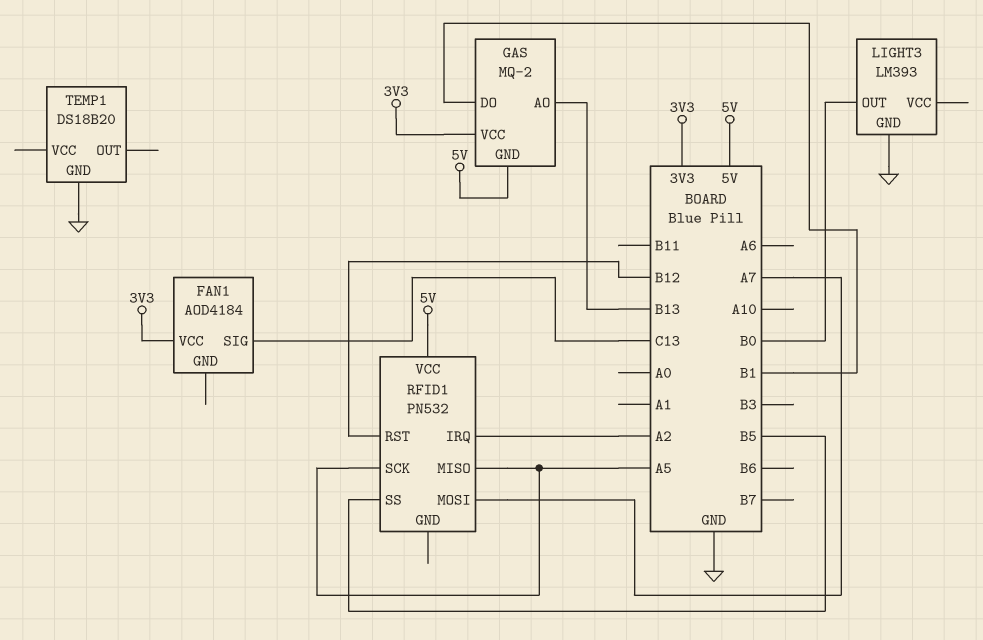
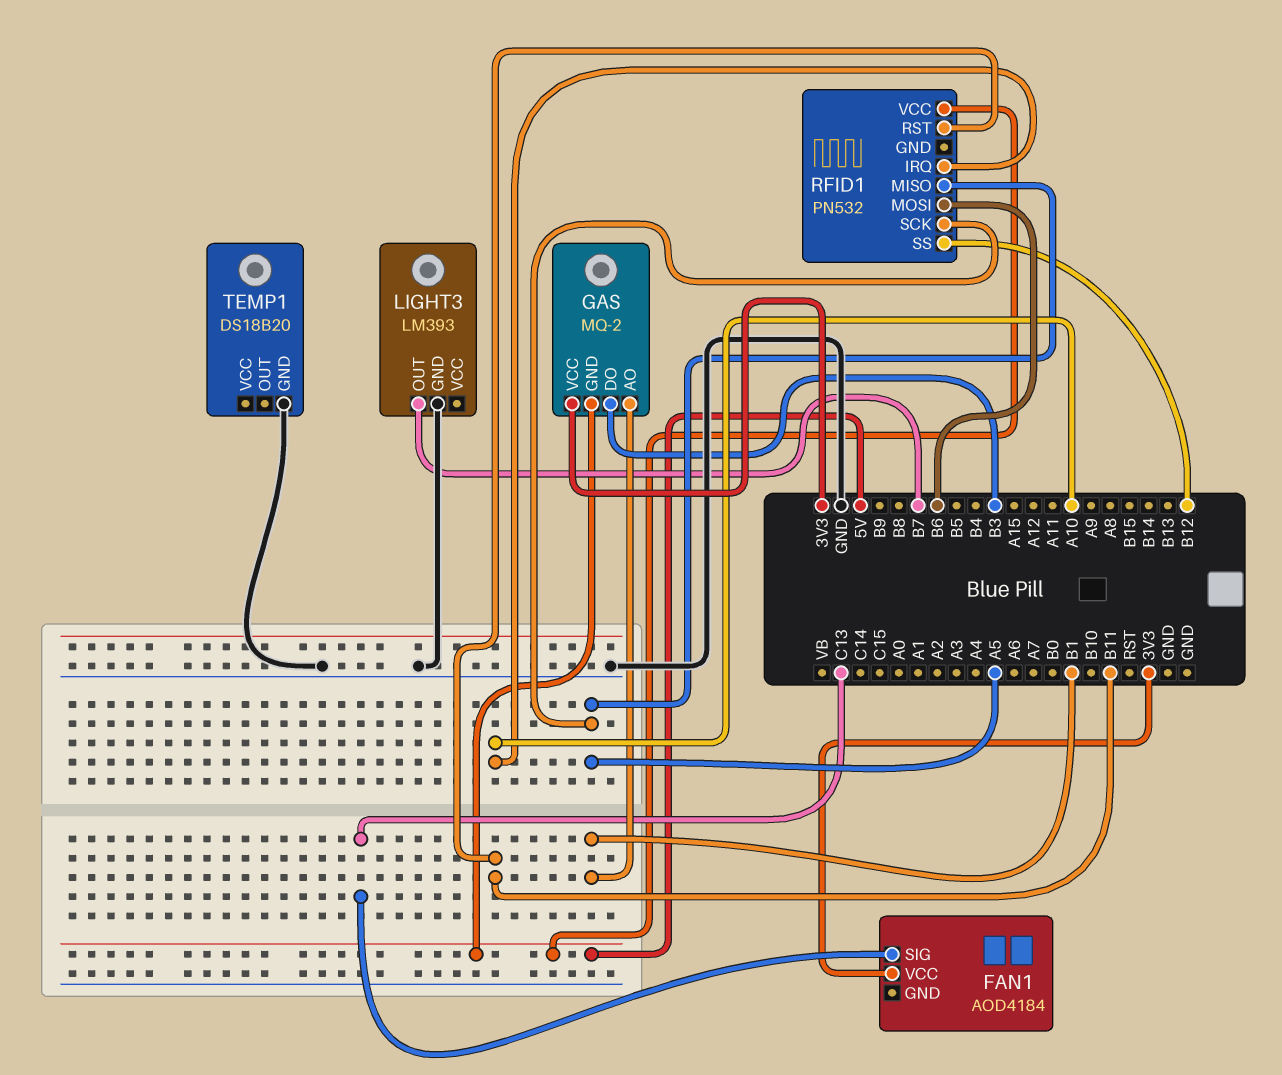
GAS pin AO: B13 -> B1
GAS pin DO: B1 -> B3
LIGHT3 pin OUT: B0 -> B7
RFID1 pin IRQ: A2 -> A10
RFID1 pin MOSI: A7 -> B6
RFID1 pin RST: B12 -> B11
RFID1 pin SS: B5 -> B12

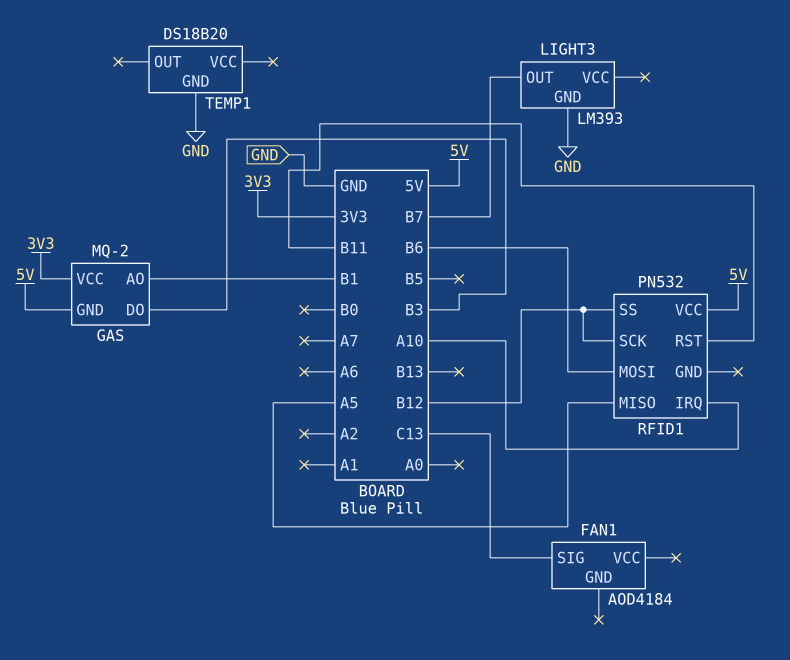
FAN1 pin VCC: 3V3 -> none
RFID1 pin SCK: A5 -> B12

